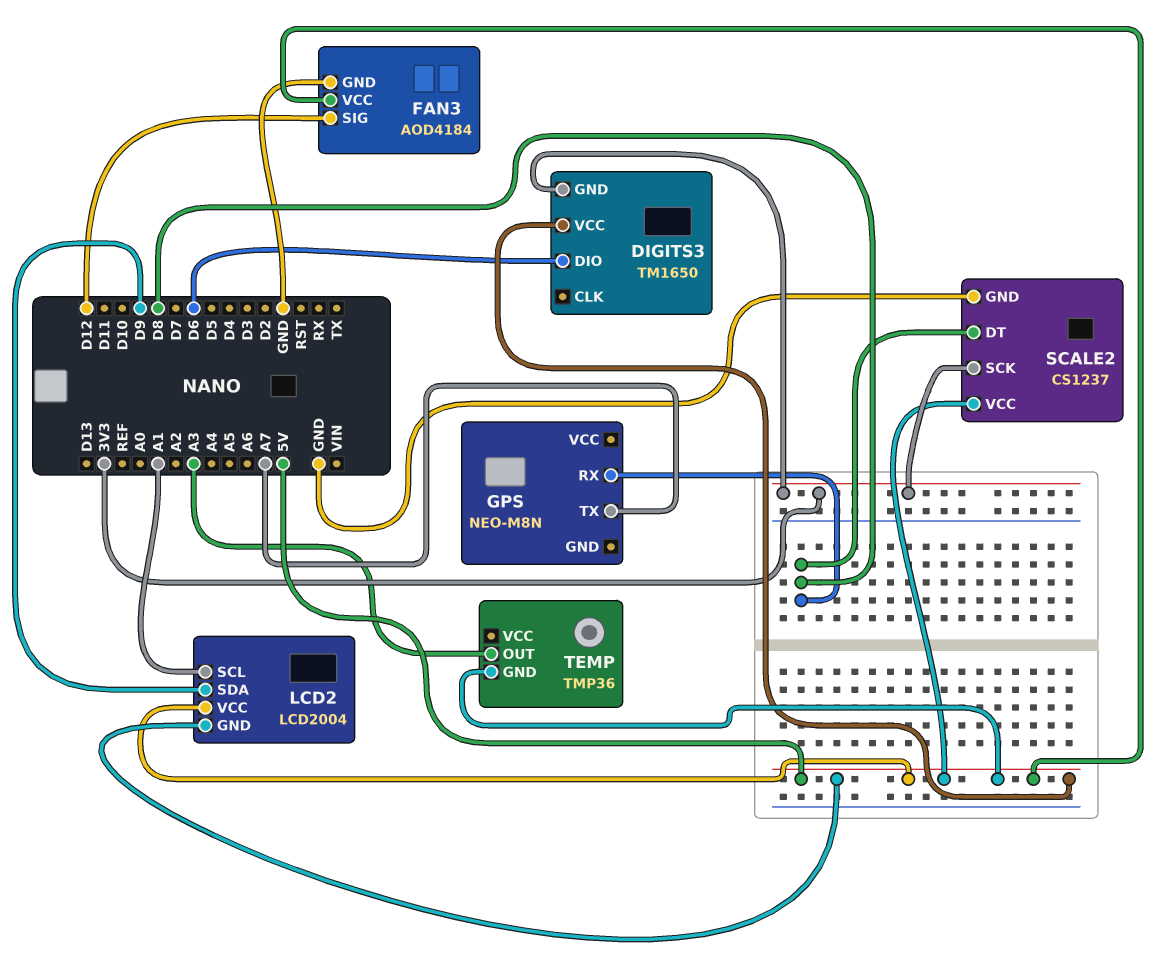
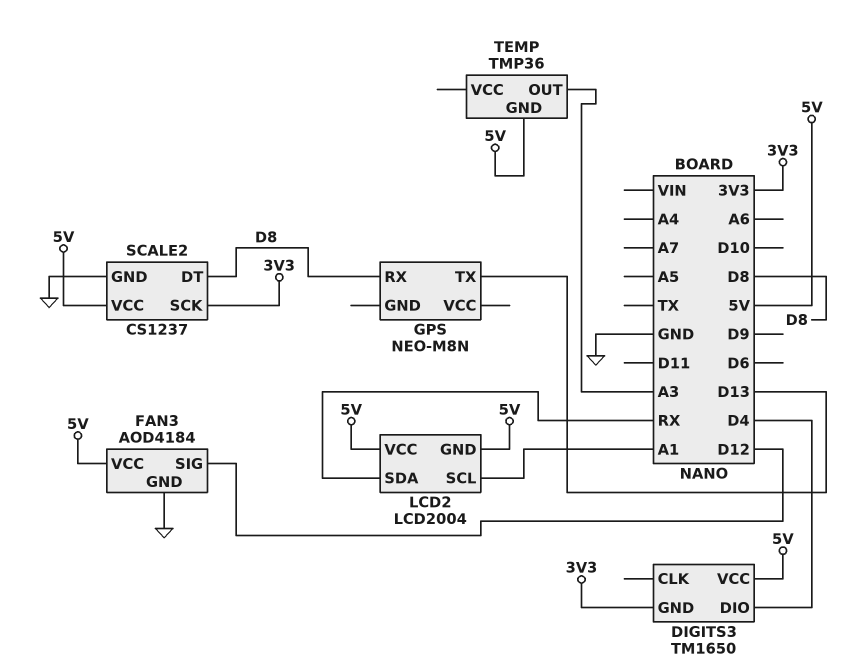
DIGITS3 pin DIO: D6 -> D4
GPS pin TX: A7 -> D13
LCD2 pin SDA: D9 -> RX

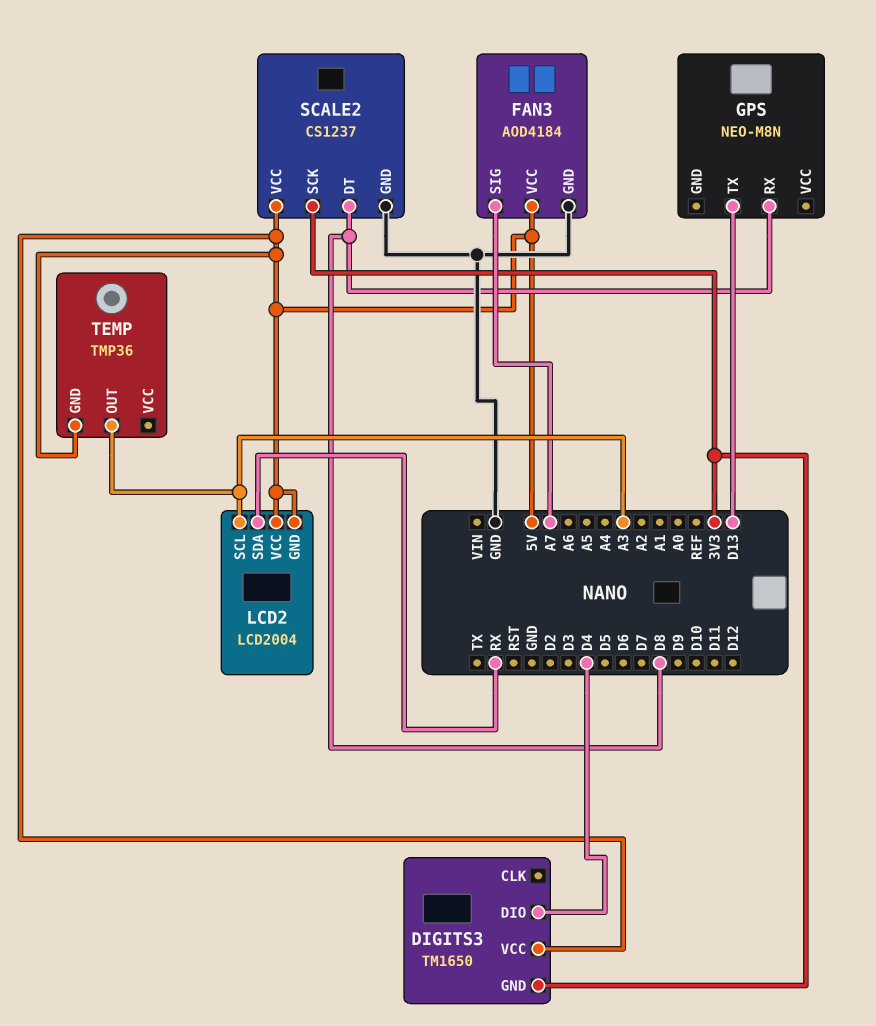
FAN3 pin SIG: D12 -> A7
LCD2 pin SCL: A1 -> A3

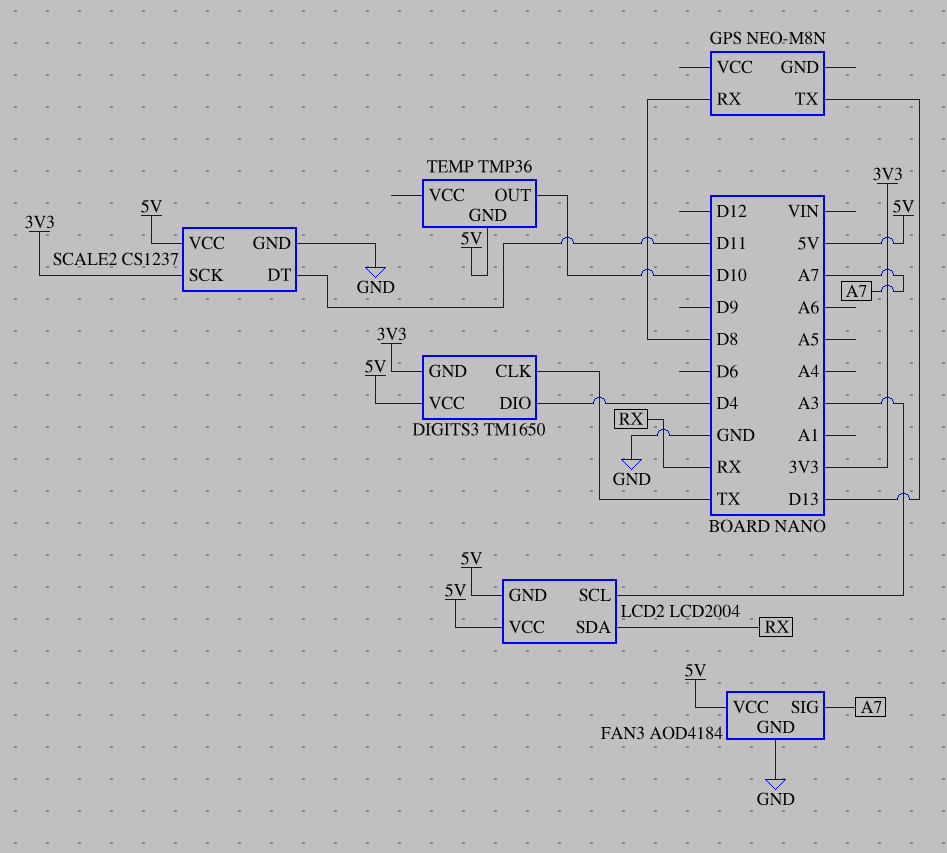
DIGITS3 pin CLK: none -> TX
SCALE2 pin DT: D8 -> D11
TEMP pin OUT: A3 -> D10

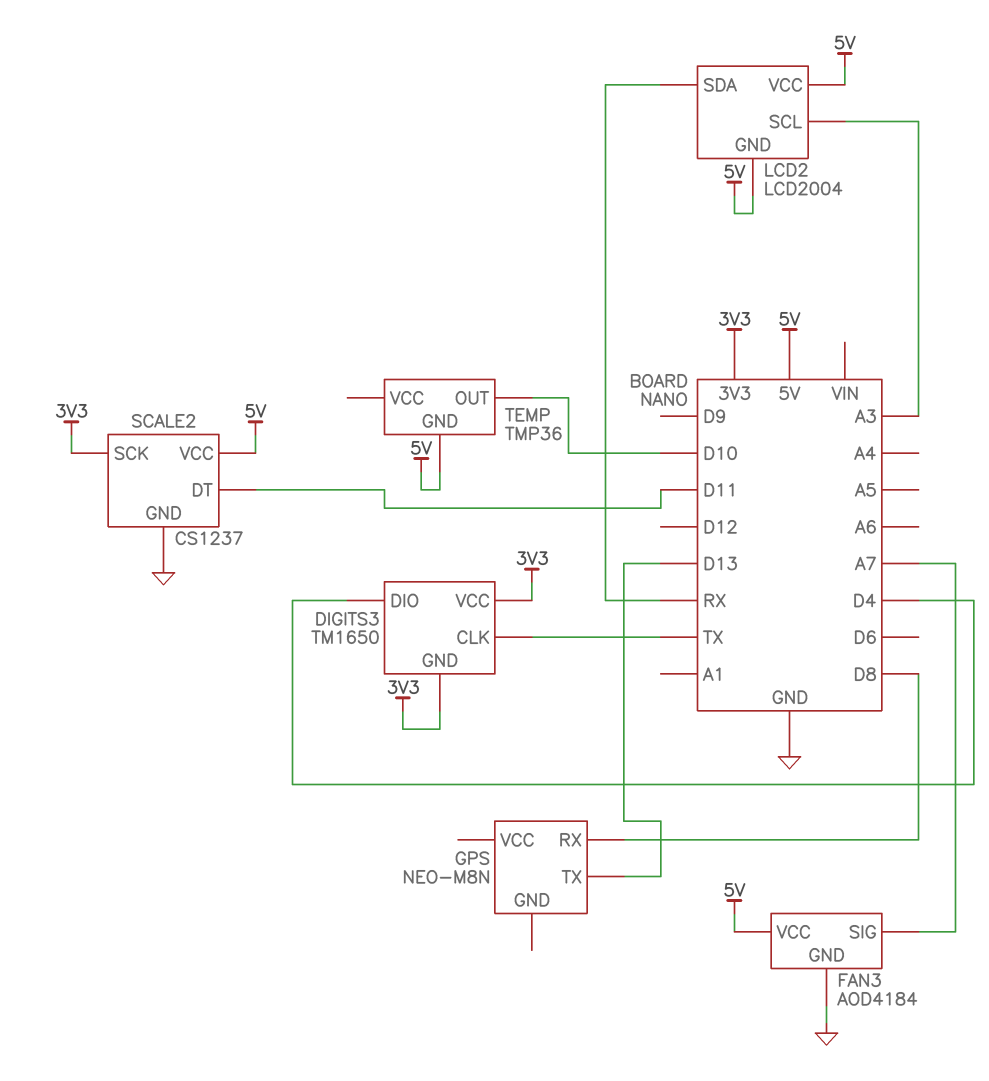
DIGITS3 pin VCC: 5V -> 3V3

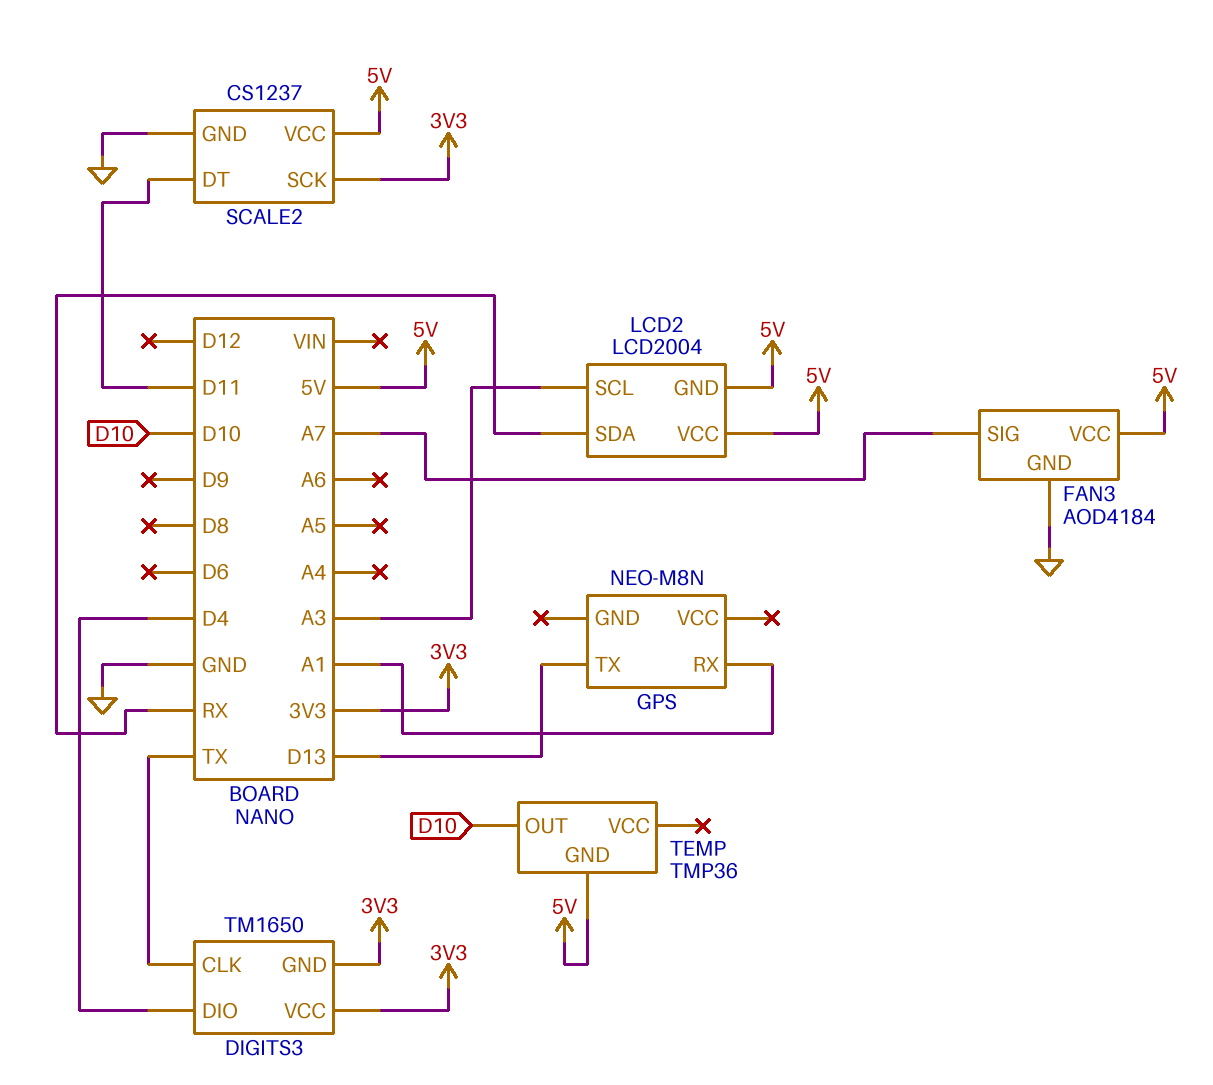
GPS pin RX: D8 -> A1

